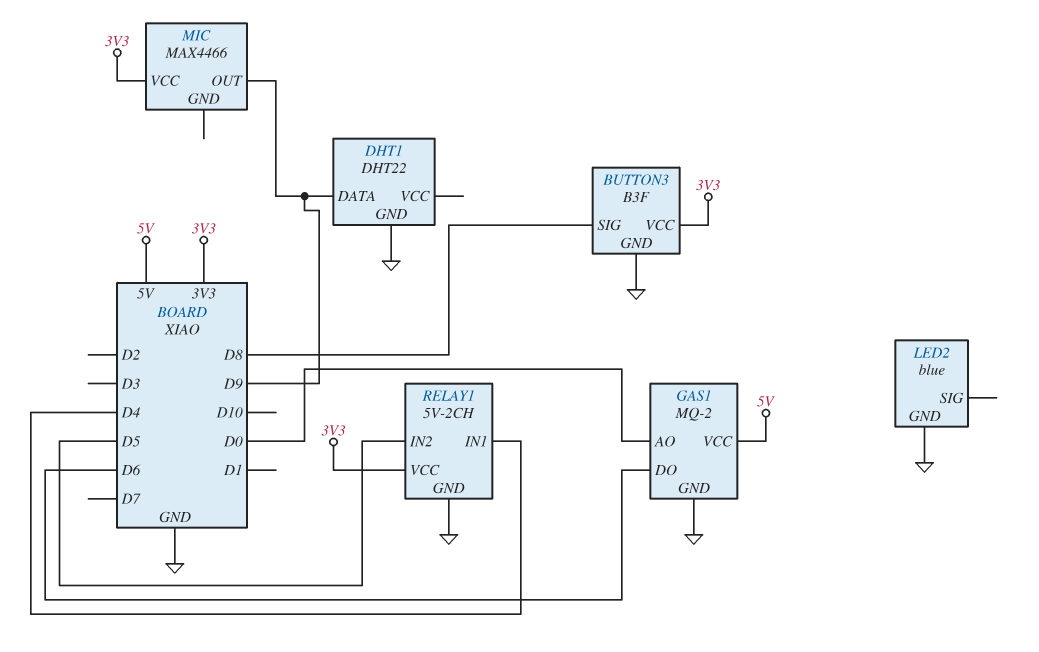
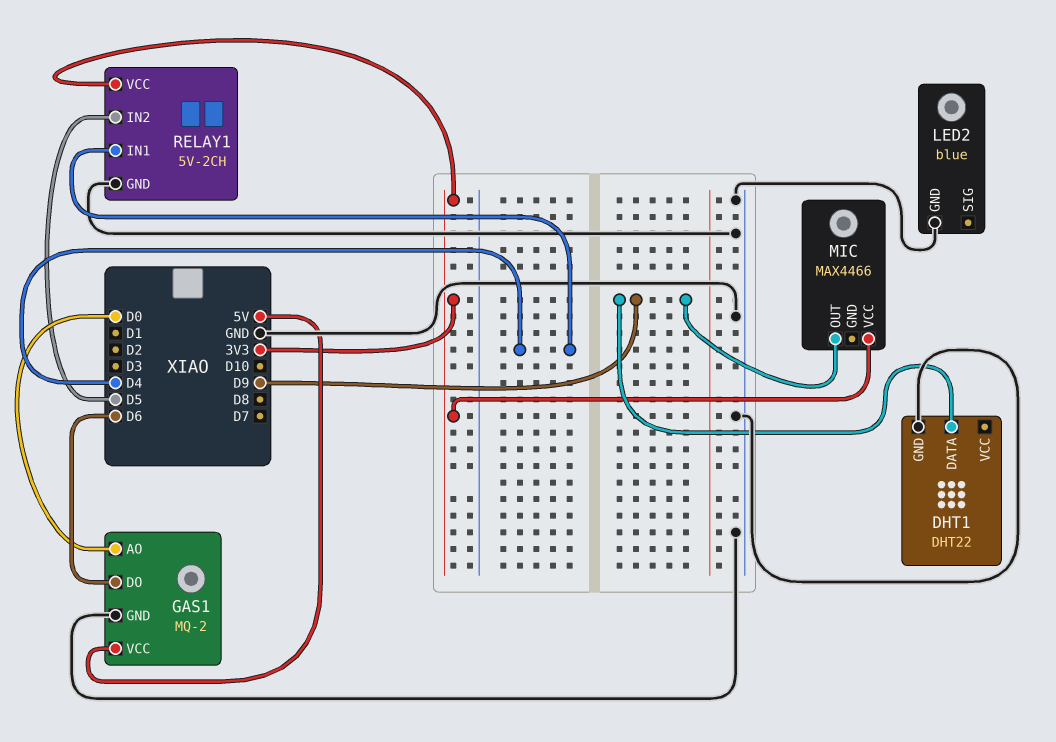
BUTTON3: B3F -> none
BUTTON3 pin GND: GND -> none
BUTTON3 pin SIG: D8 -> none
BUTTON3 pin VCC: 3V3 -> none

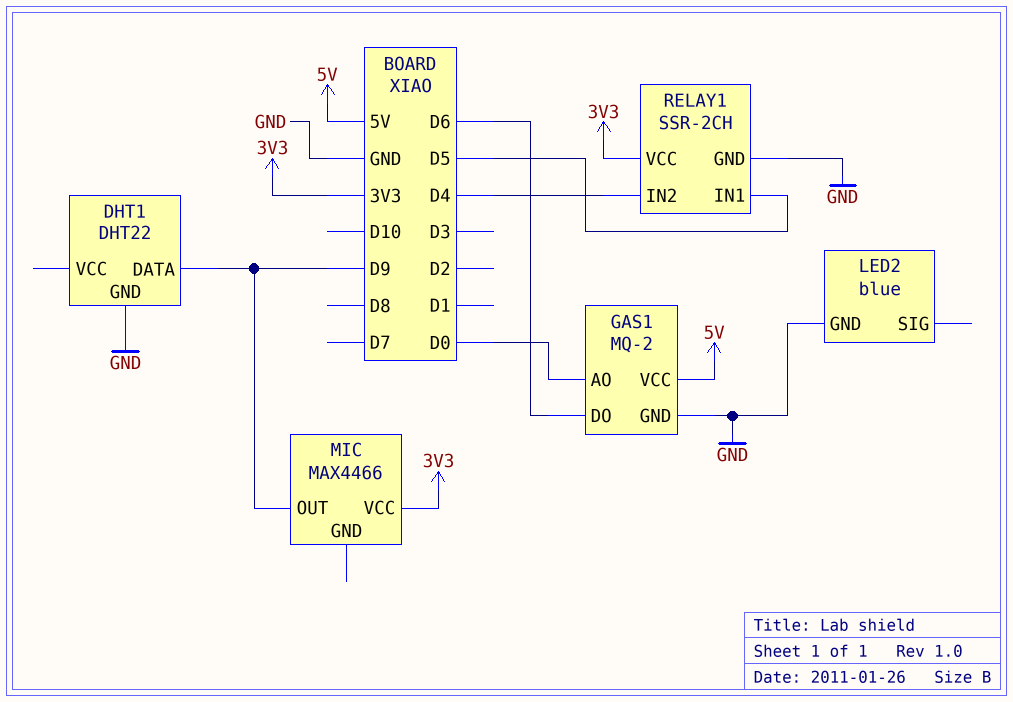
RELAY1: 5V-2CH -> SSR-2CH
RELAY1 pin IN1: D4 -> D5
RELAY1 pin IN2: D5 -> D4

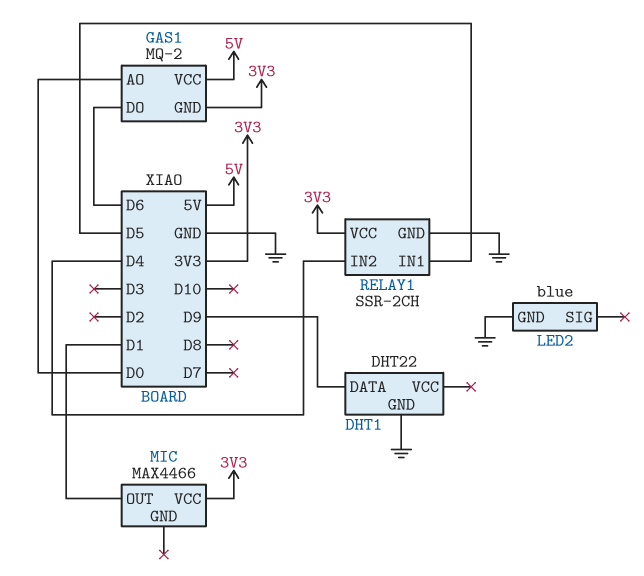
GAS1 pin GND: GND -> 3V3
MIC pin OUT: D9 -> D1

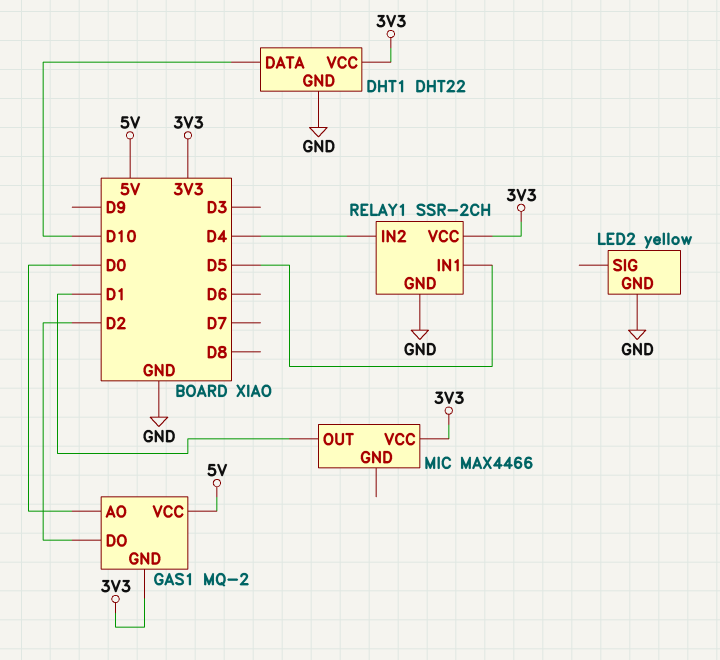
DHT1 pin DATA: D9 -> D10
DHT1 pin VCC: none -> 3V3
GAS1 pin DO: D6 -> D2
LED2: blue -> yellow

